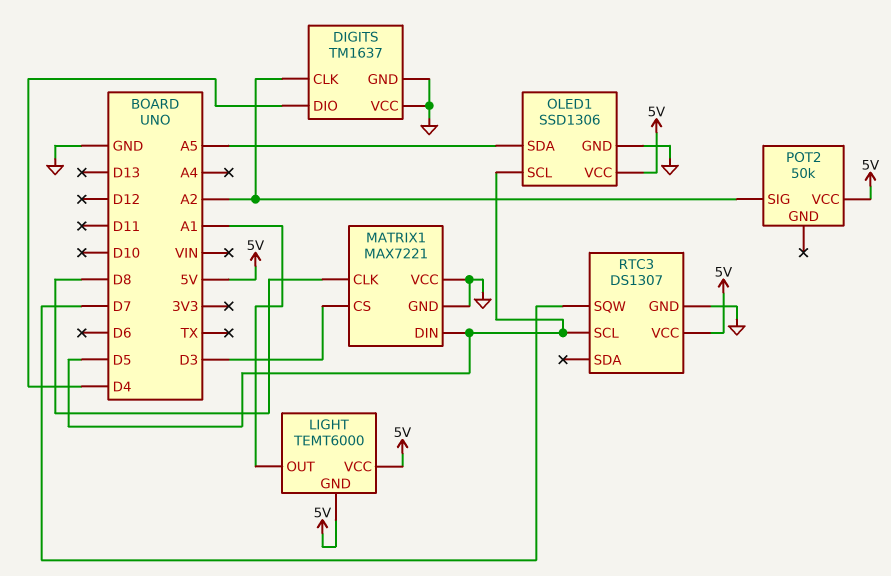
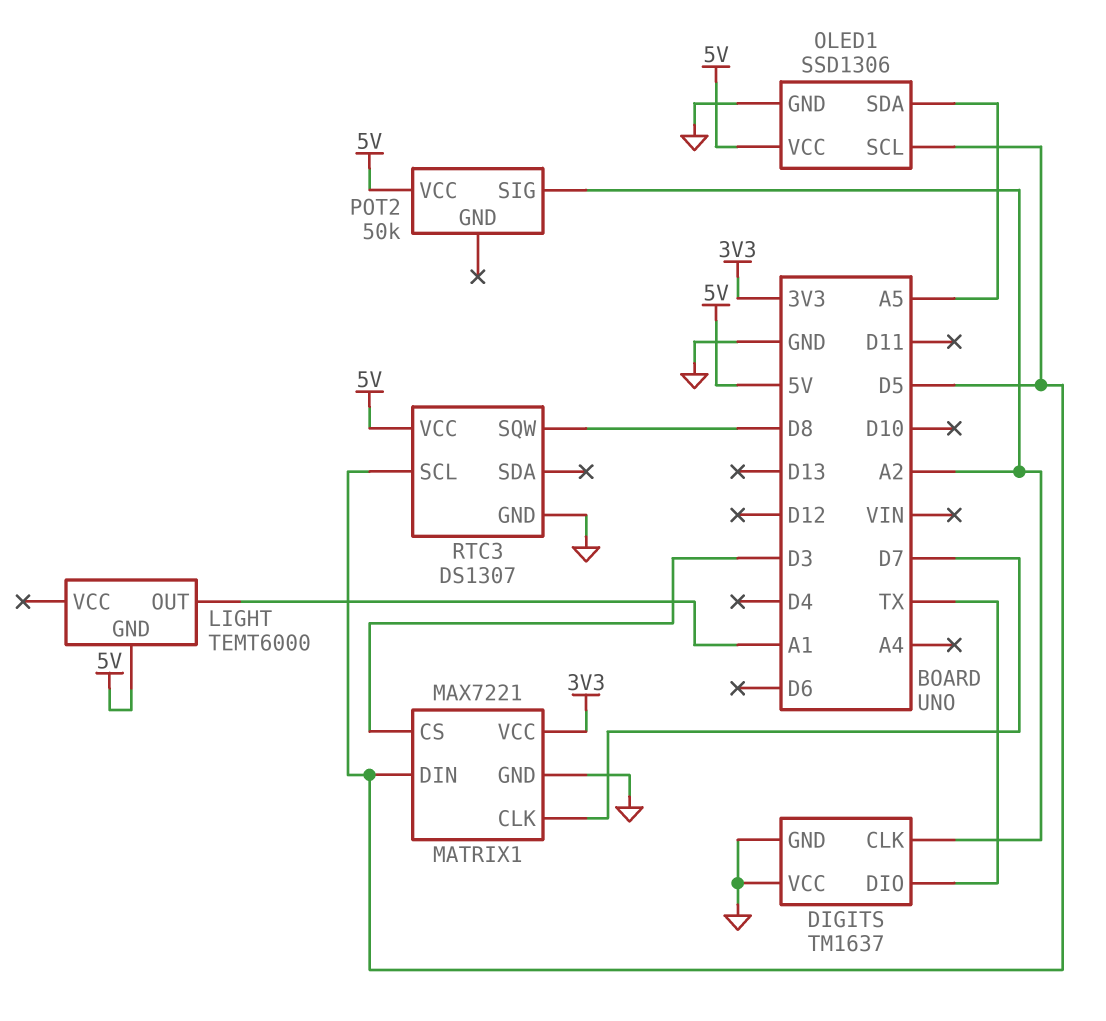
DIGITS pin DIO: D4 -> TX
LIGHT pin VCC: 5V -> none
MATRIX1 pin CLK: D8 -> D7
MATRIX1 pin VCC: GND -> 3V3
RTC3 pin SQW: D7 -> D8

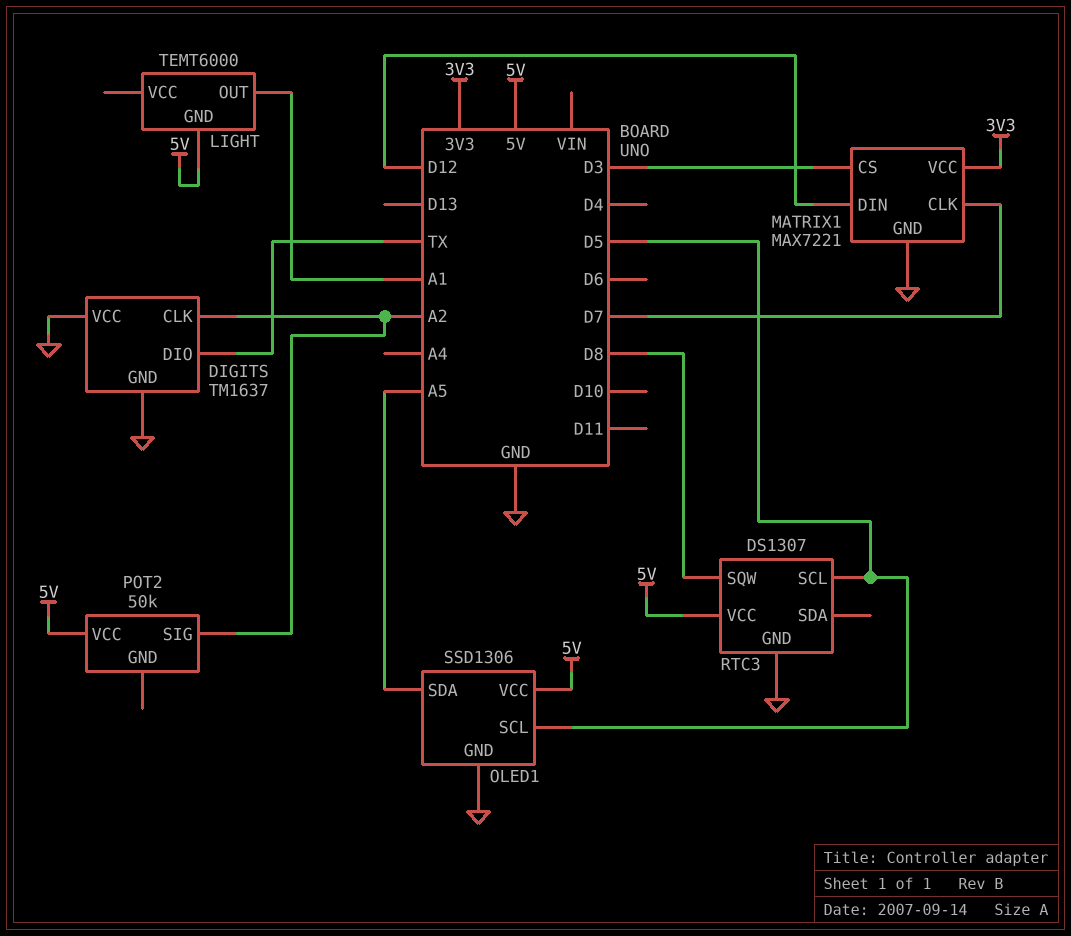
MATRIX1 pin DIN: D5 -> D12

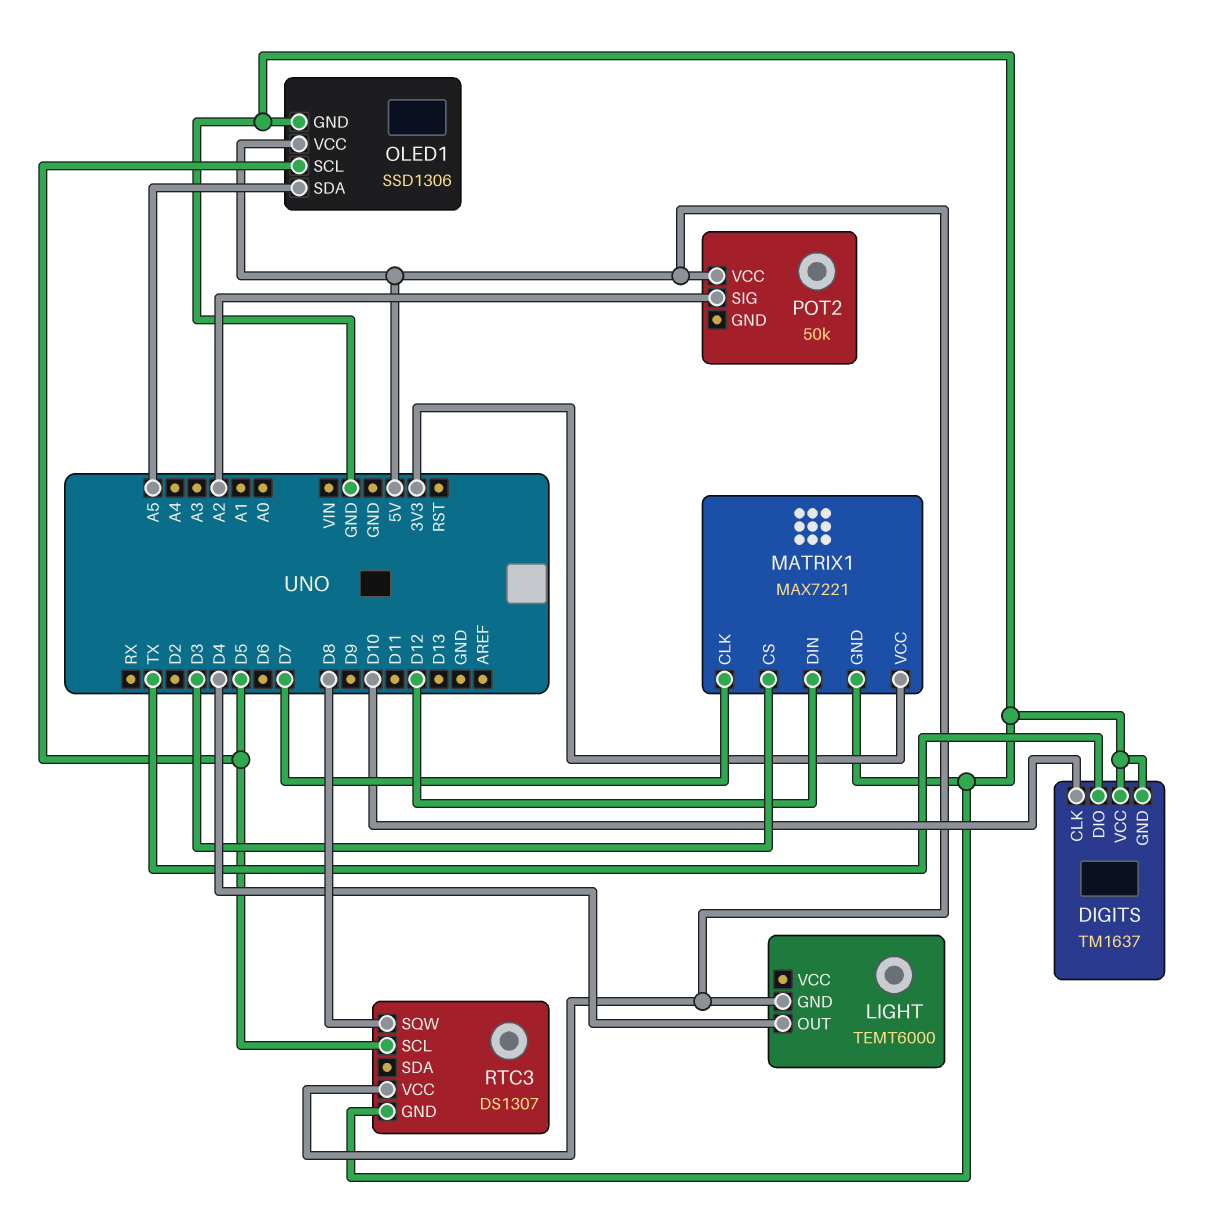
DIGITS pin CLK: A2 -> D10
LIGHT pin OUT: A1 -> D4

